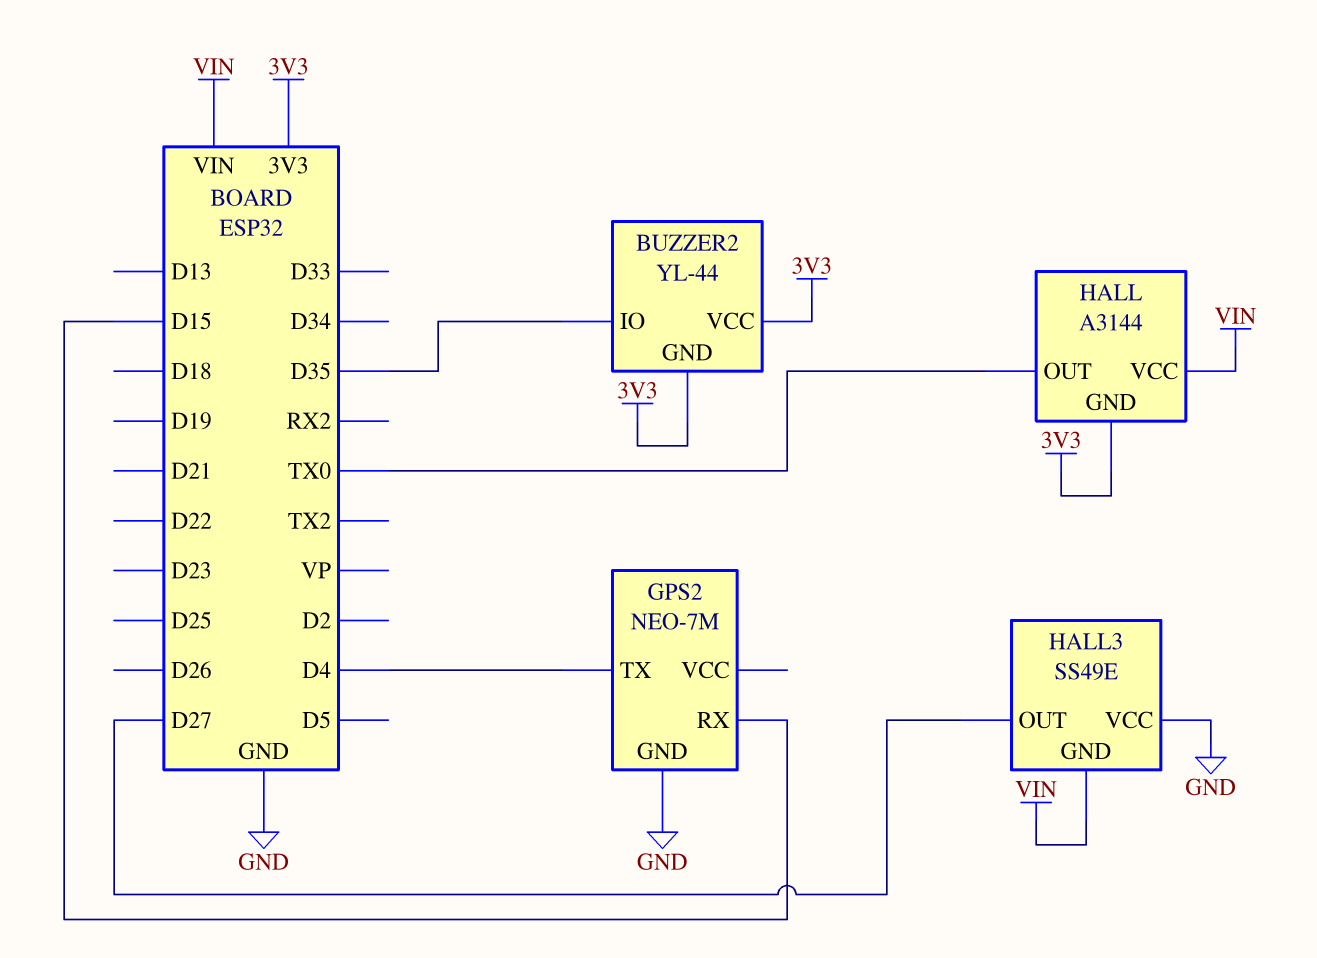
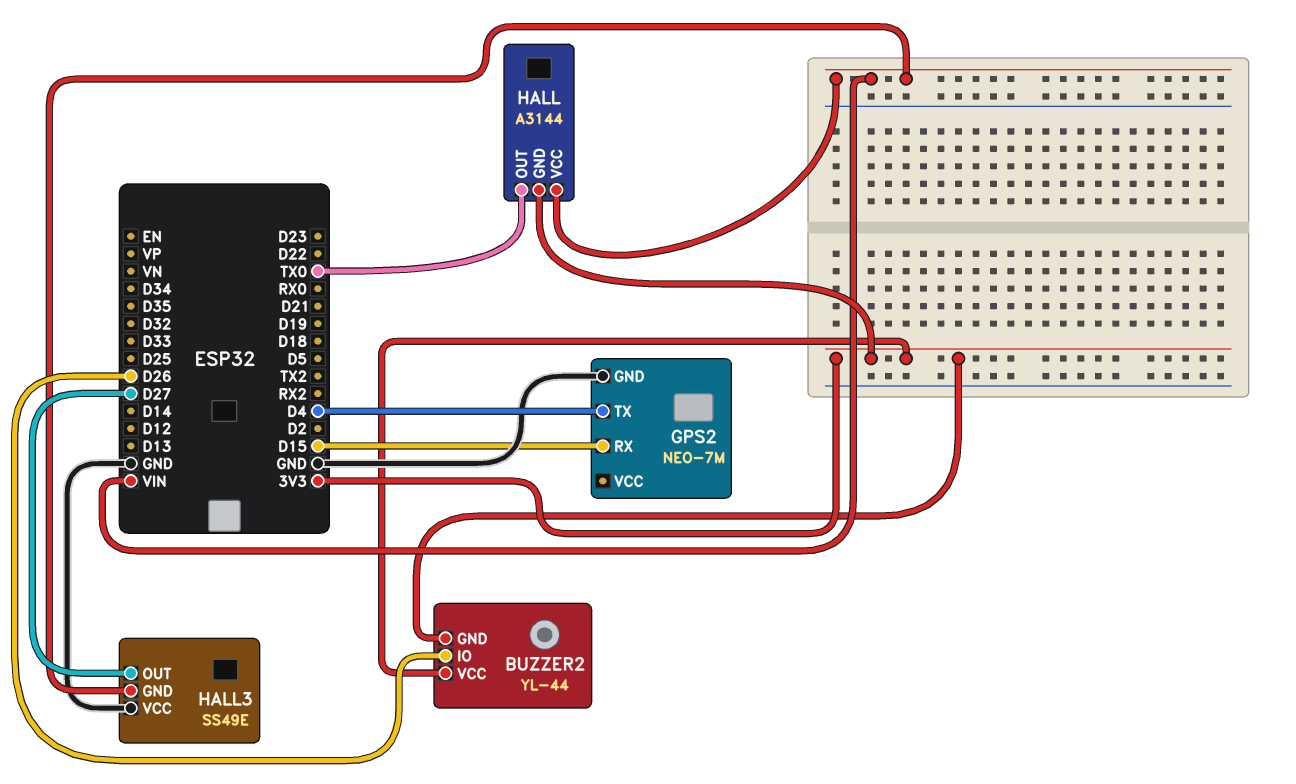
BUZZER2 pin IO: D35 -> D26

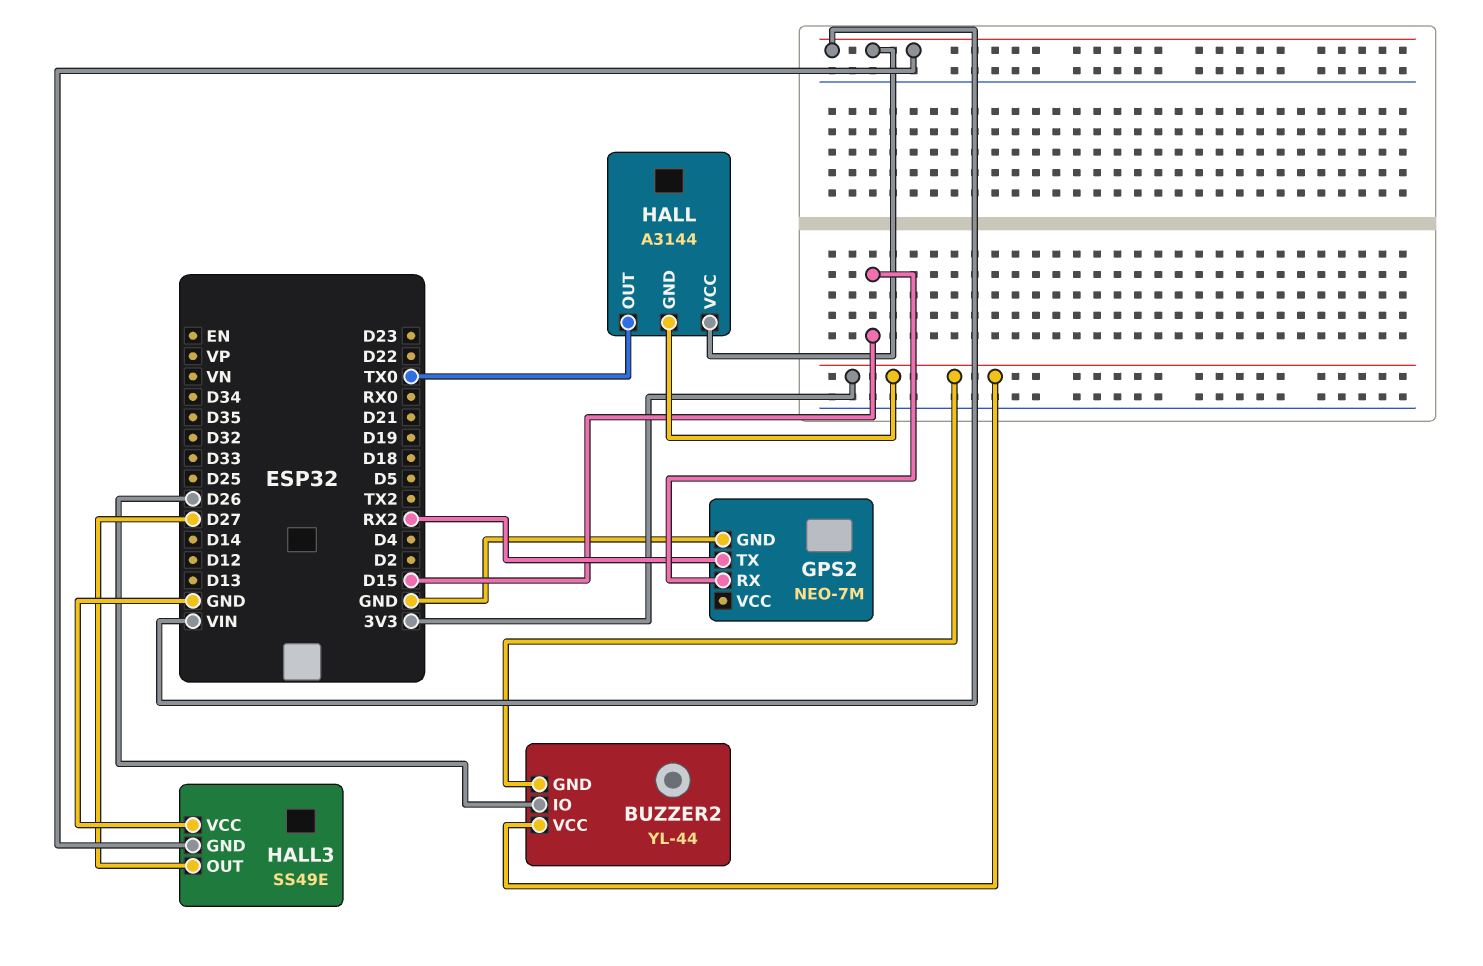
GPS2 pin TX: D4 -> RX2

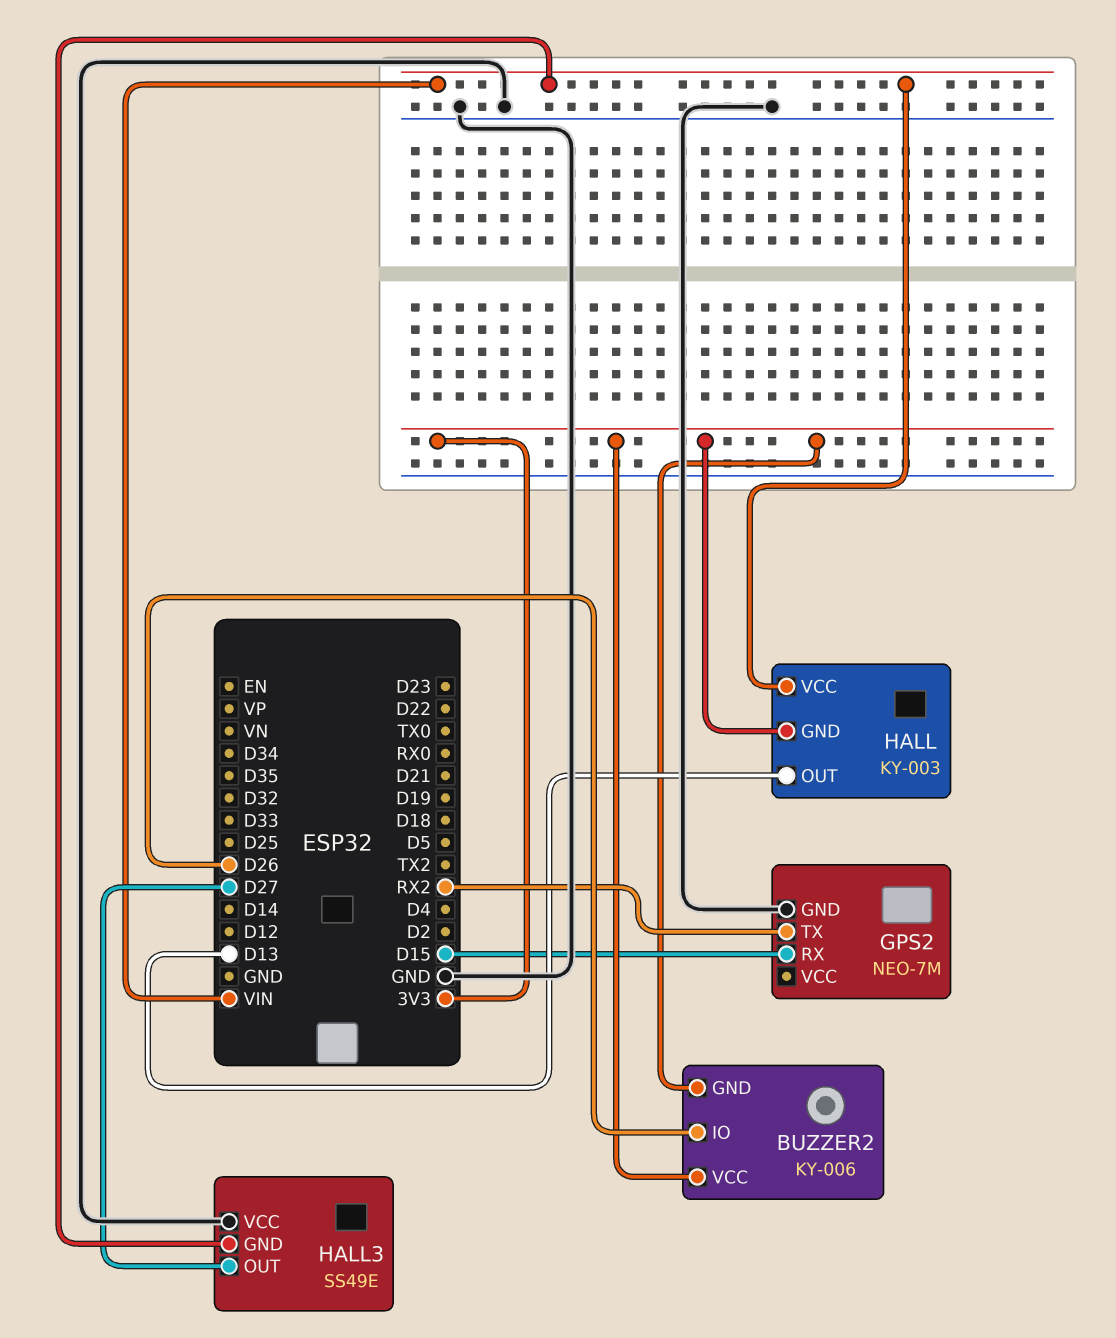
BUZZER2: YL-44 -> KY-006
HALL: A3144 -> KY-003
HALL pin OUT: TX0 -> D13

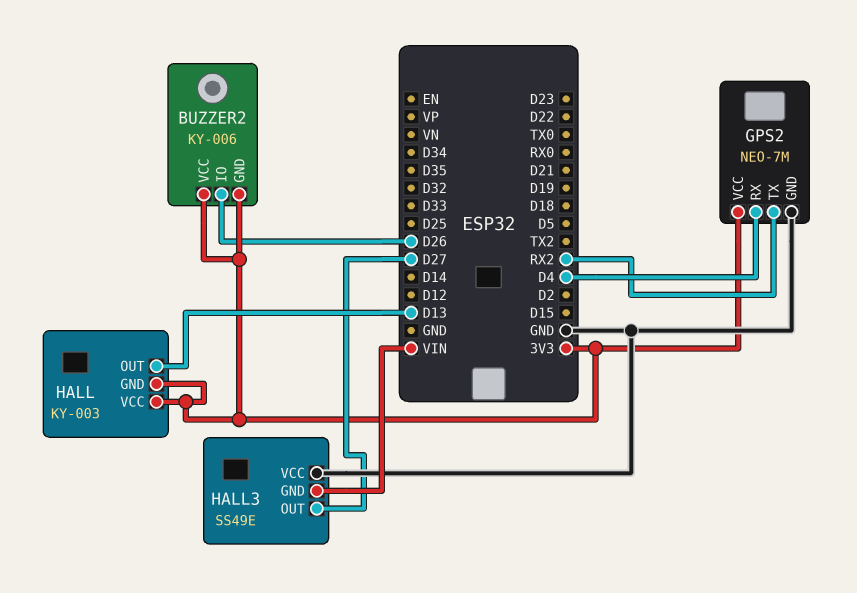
GPS2 pin RX: D15 -> D4
GPS2 pin VCC: none -> 3V3
HALL pin VCC: VIN -> 3V3

